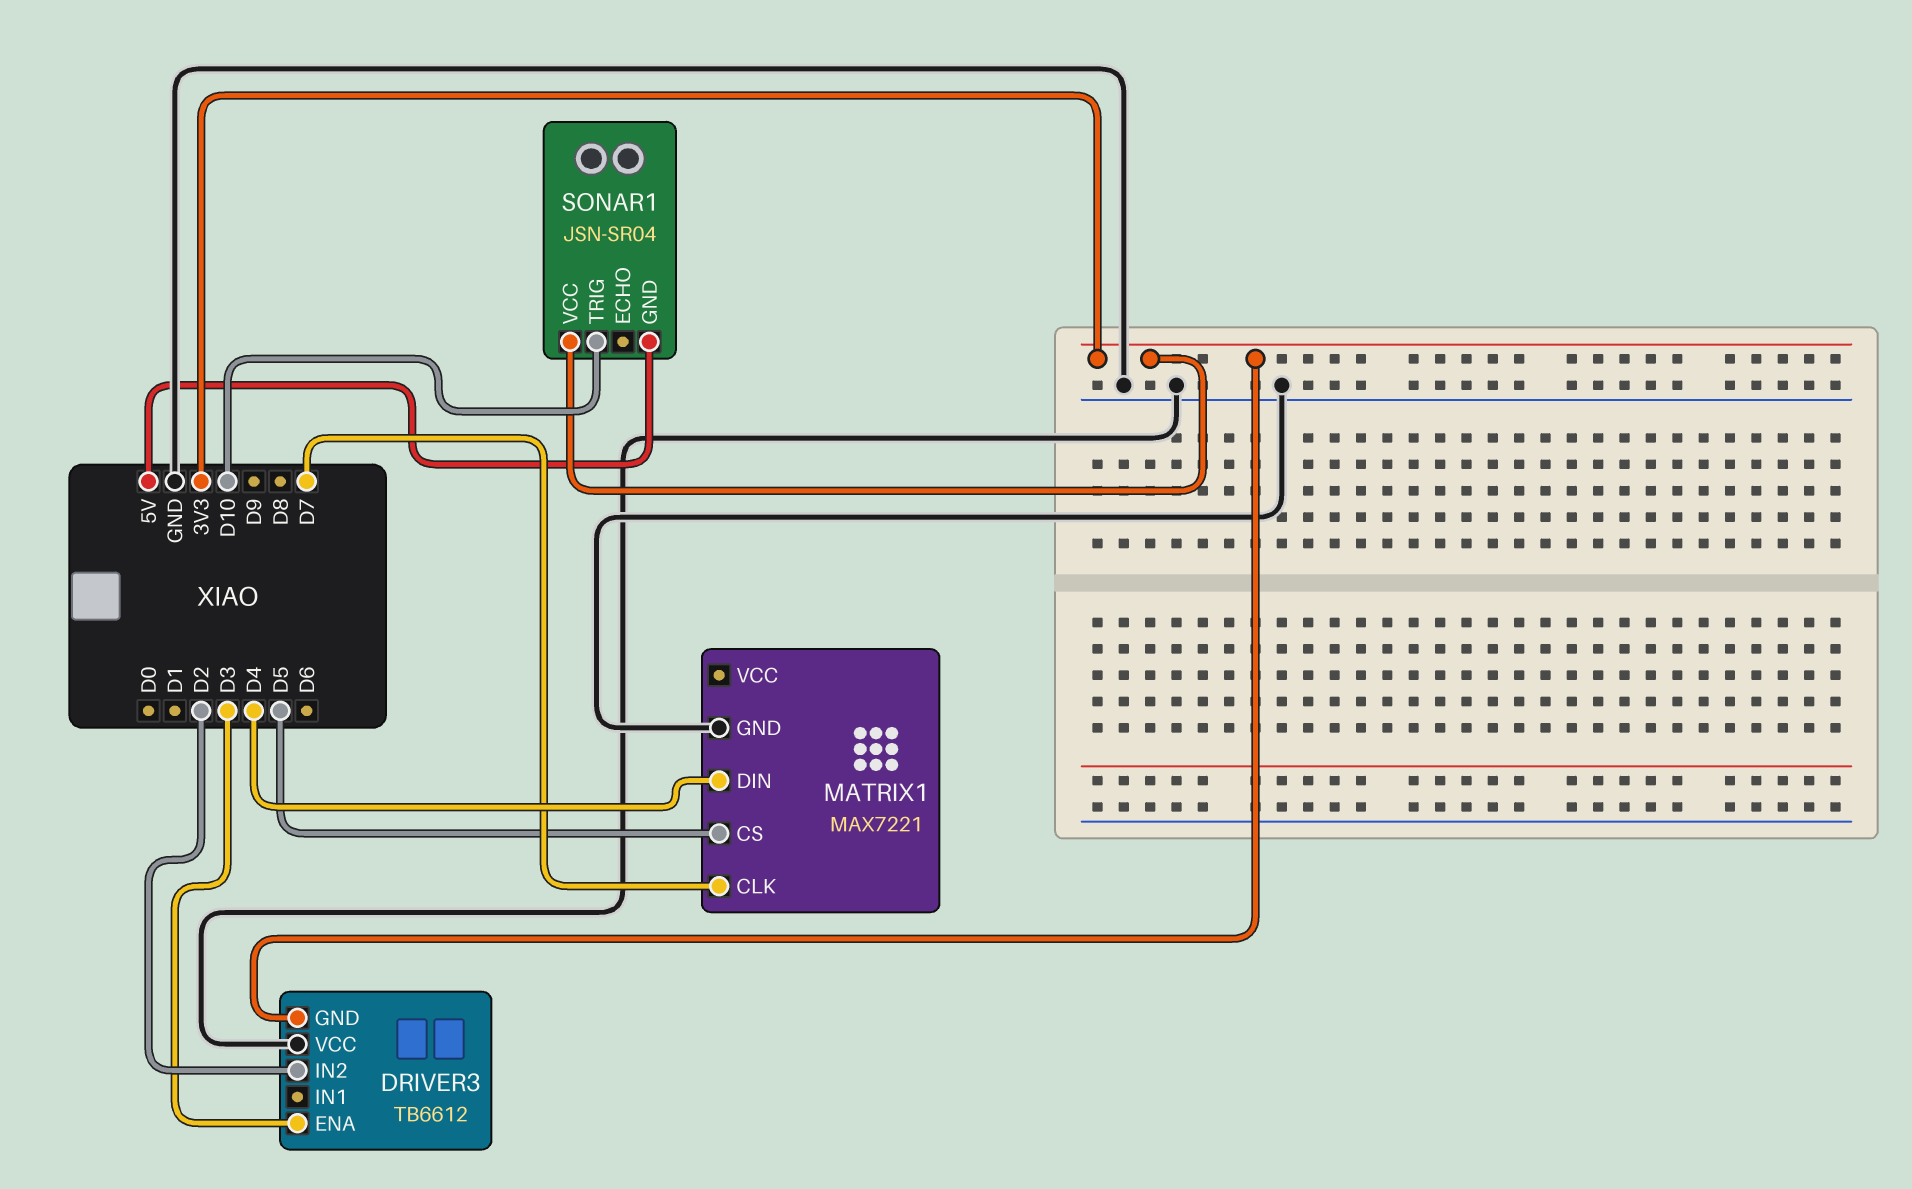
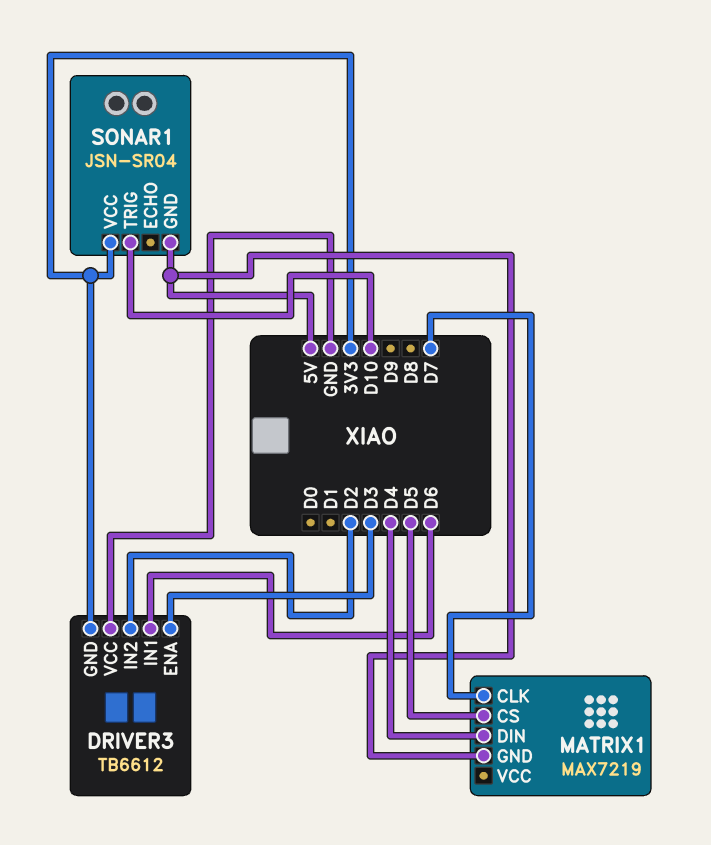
DRIVER3 pin IN1: none -> D6
MATRIX1: MAX7221 -> MAX7219
MATRIX1 pin GND: GND -> 5V

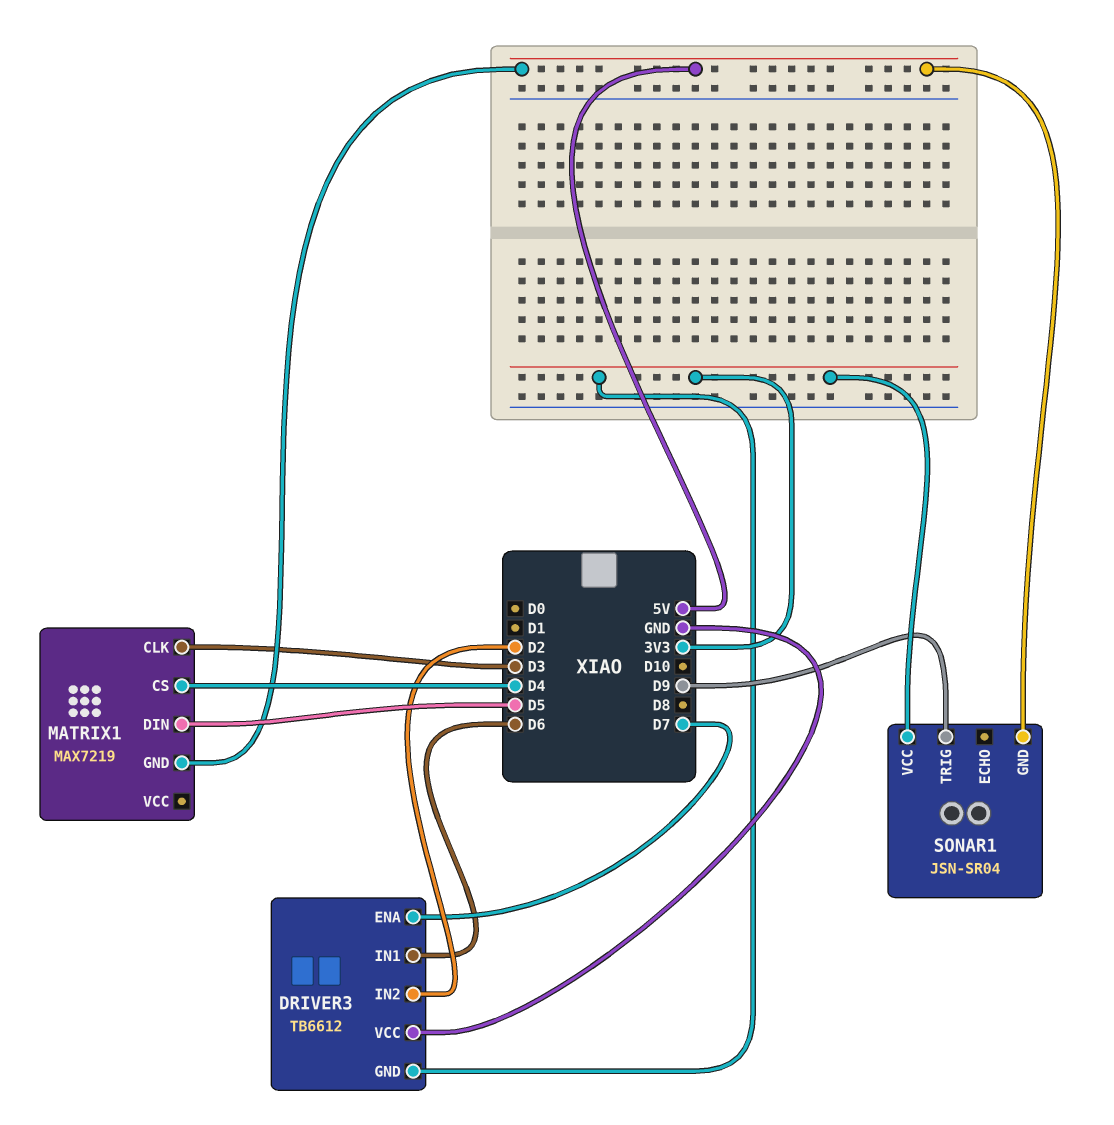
DRIVER3 pin ENA: D3 -> D7
MATRIX1 pin CLK: D7 -> D3
MATRIX1 pin CS: D5 -> D4
MATRIX1 pin DIN: D4 -> D5
SONAR1 pin TRIG: D10 -> D9

